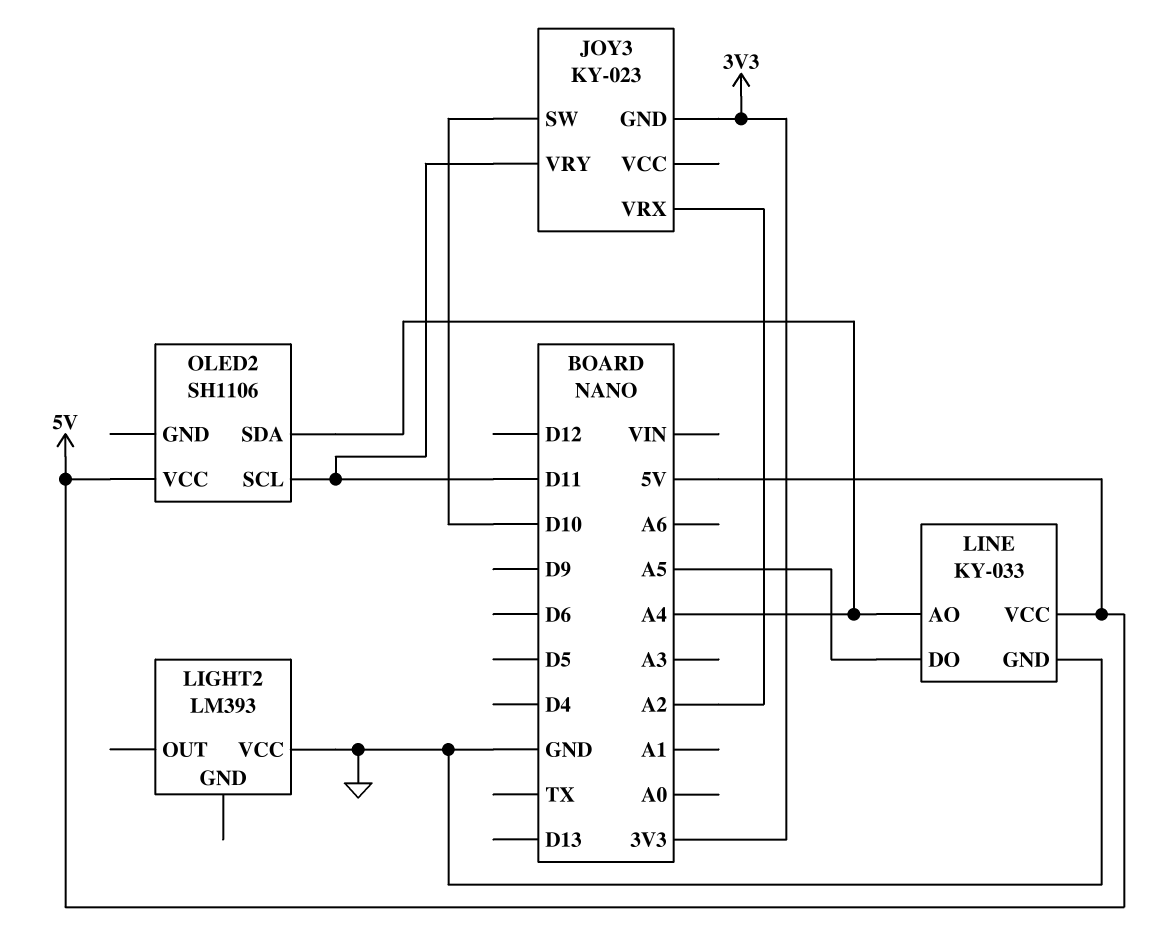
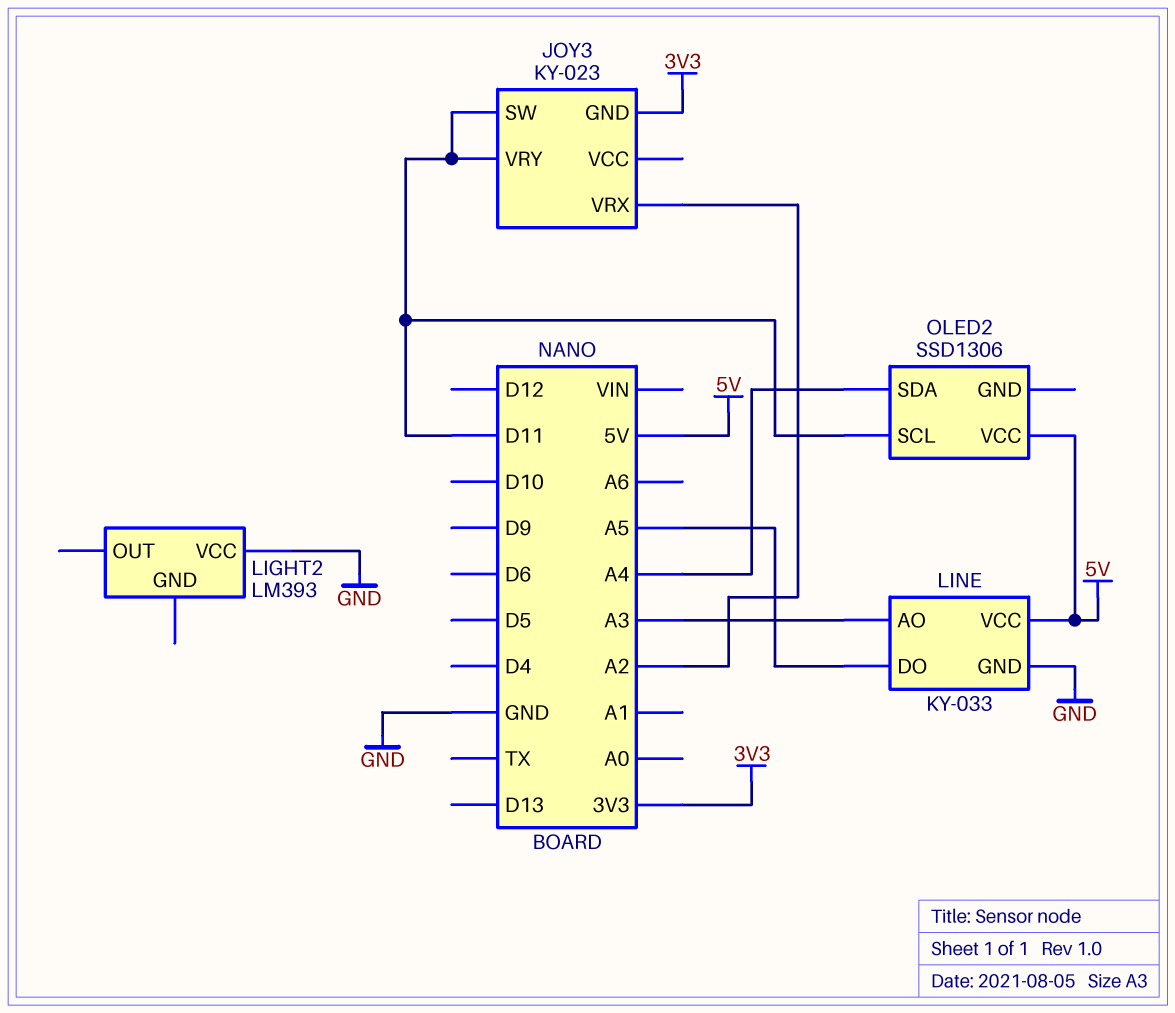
JOY3 pin SW: D10 -> D11
LINE pin AO: A4 -> A3
OLED2: SH1106 -> SSD1306

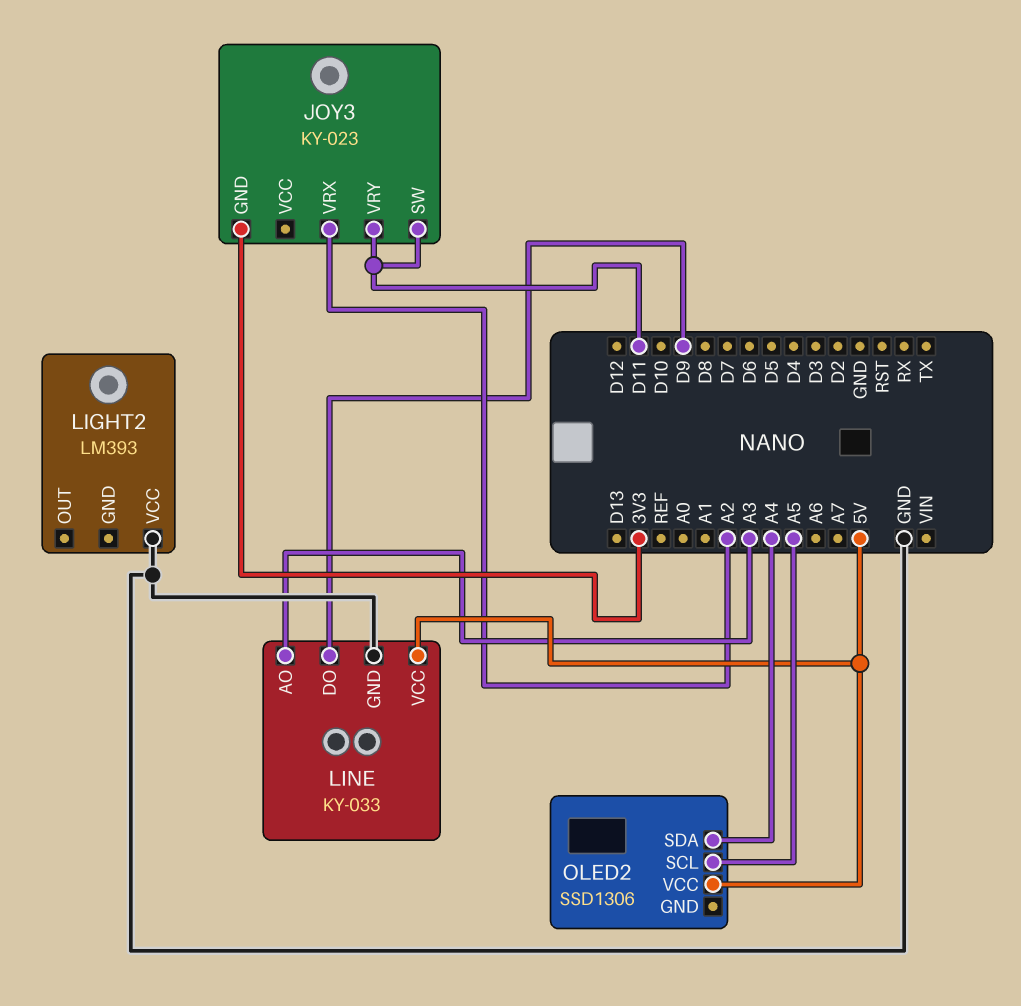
LINE pin DO: A5 -> D9
OLED2 pin SCL: D11 -> A5

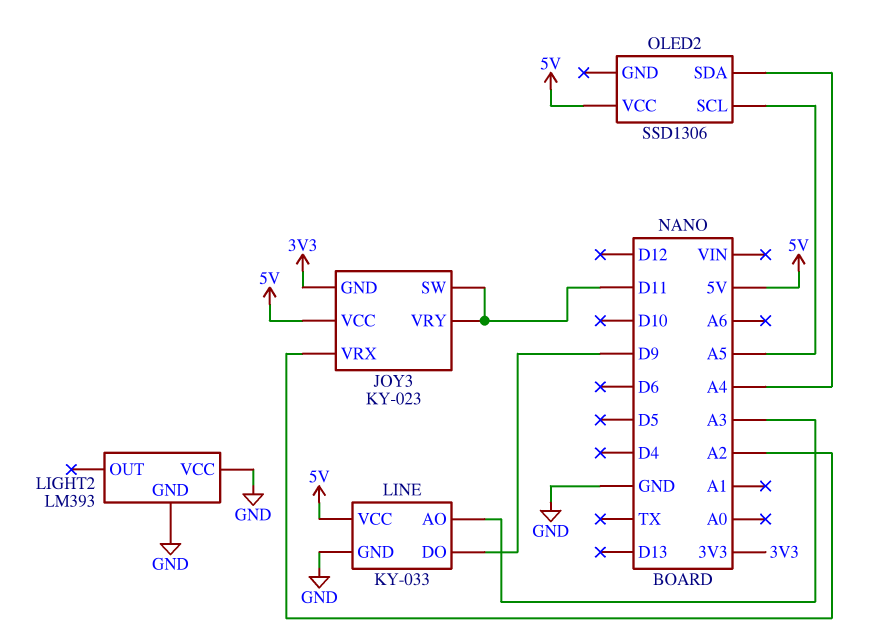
JOY3 pin VCC: none -> 5V
LIGHT2 pin GND: none -> GND

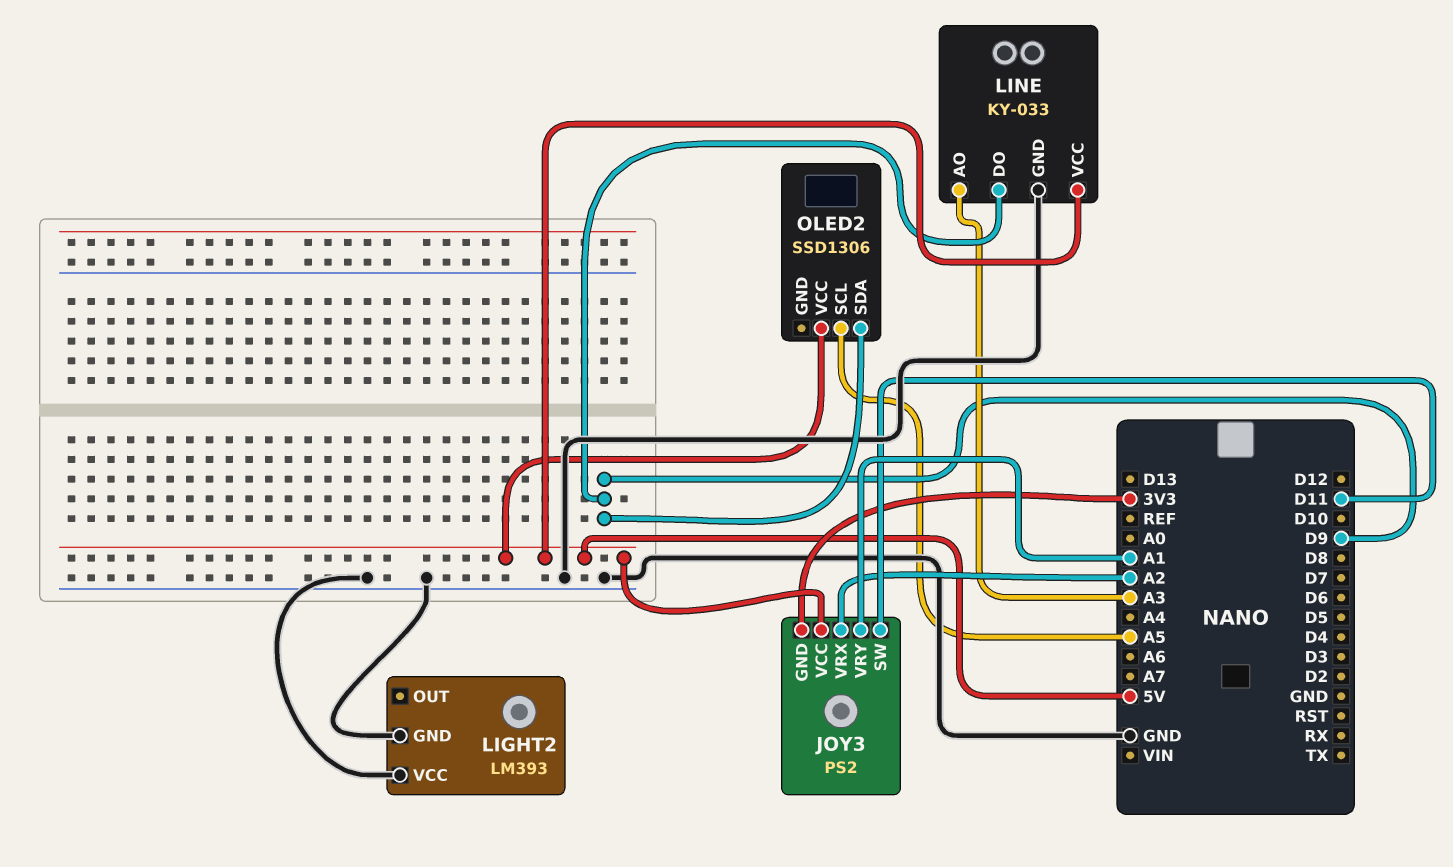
JOY3: KY-023 -> PS2
JOY3 pin VRY: D11 -> A1
OLED2 pin SDA: A4 -> D9

